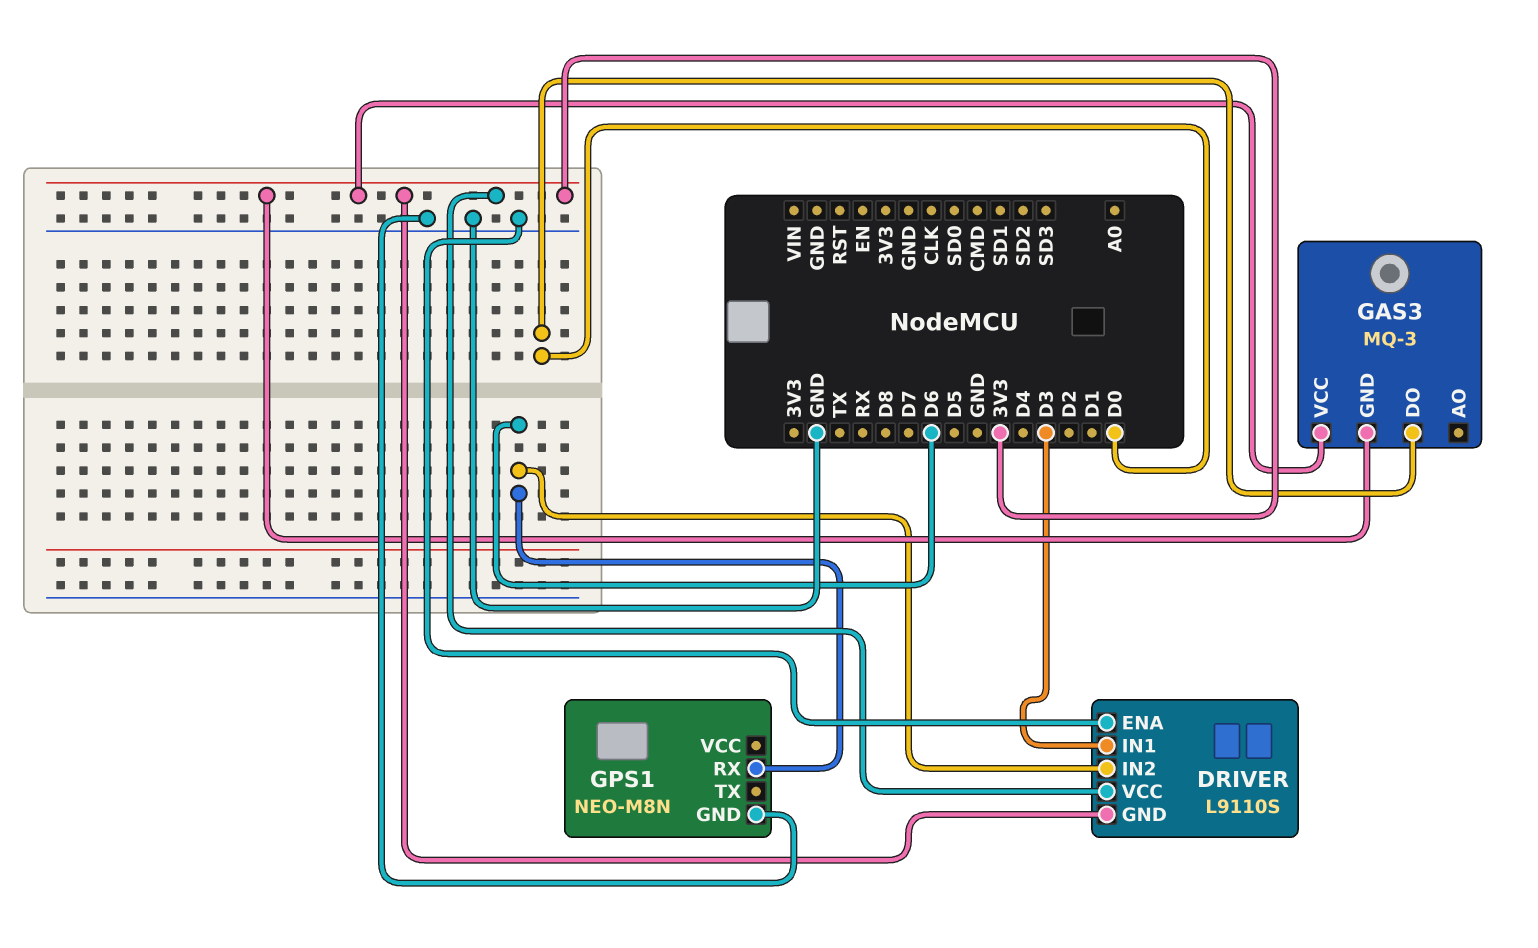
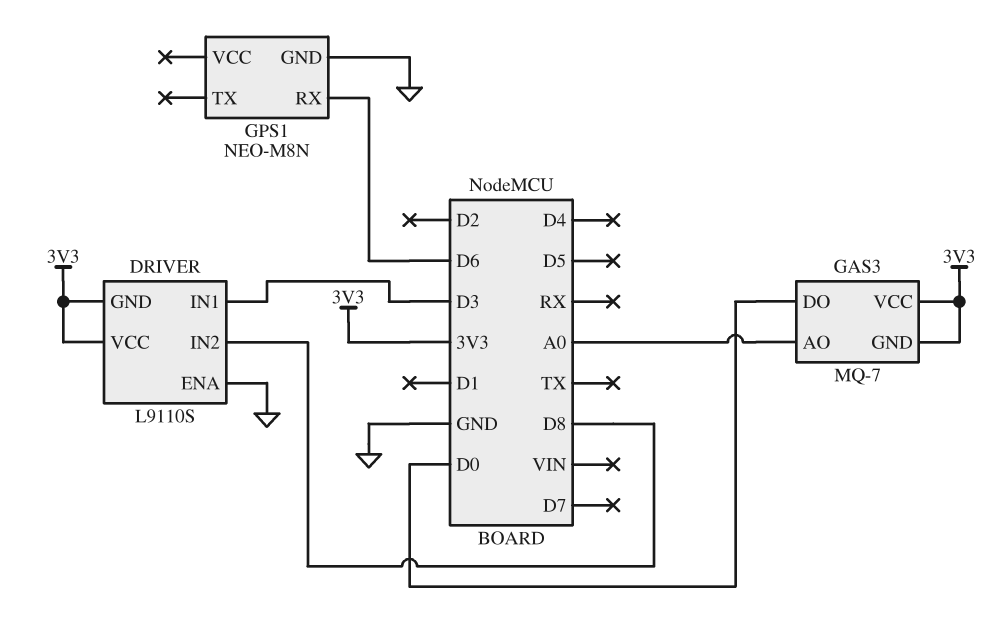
DRIVER pin IN2: D6 -> D8
GAS3: MQ-3 -> MQ-7
GAS3 pin AO: none -> A0

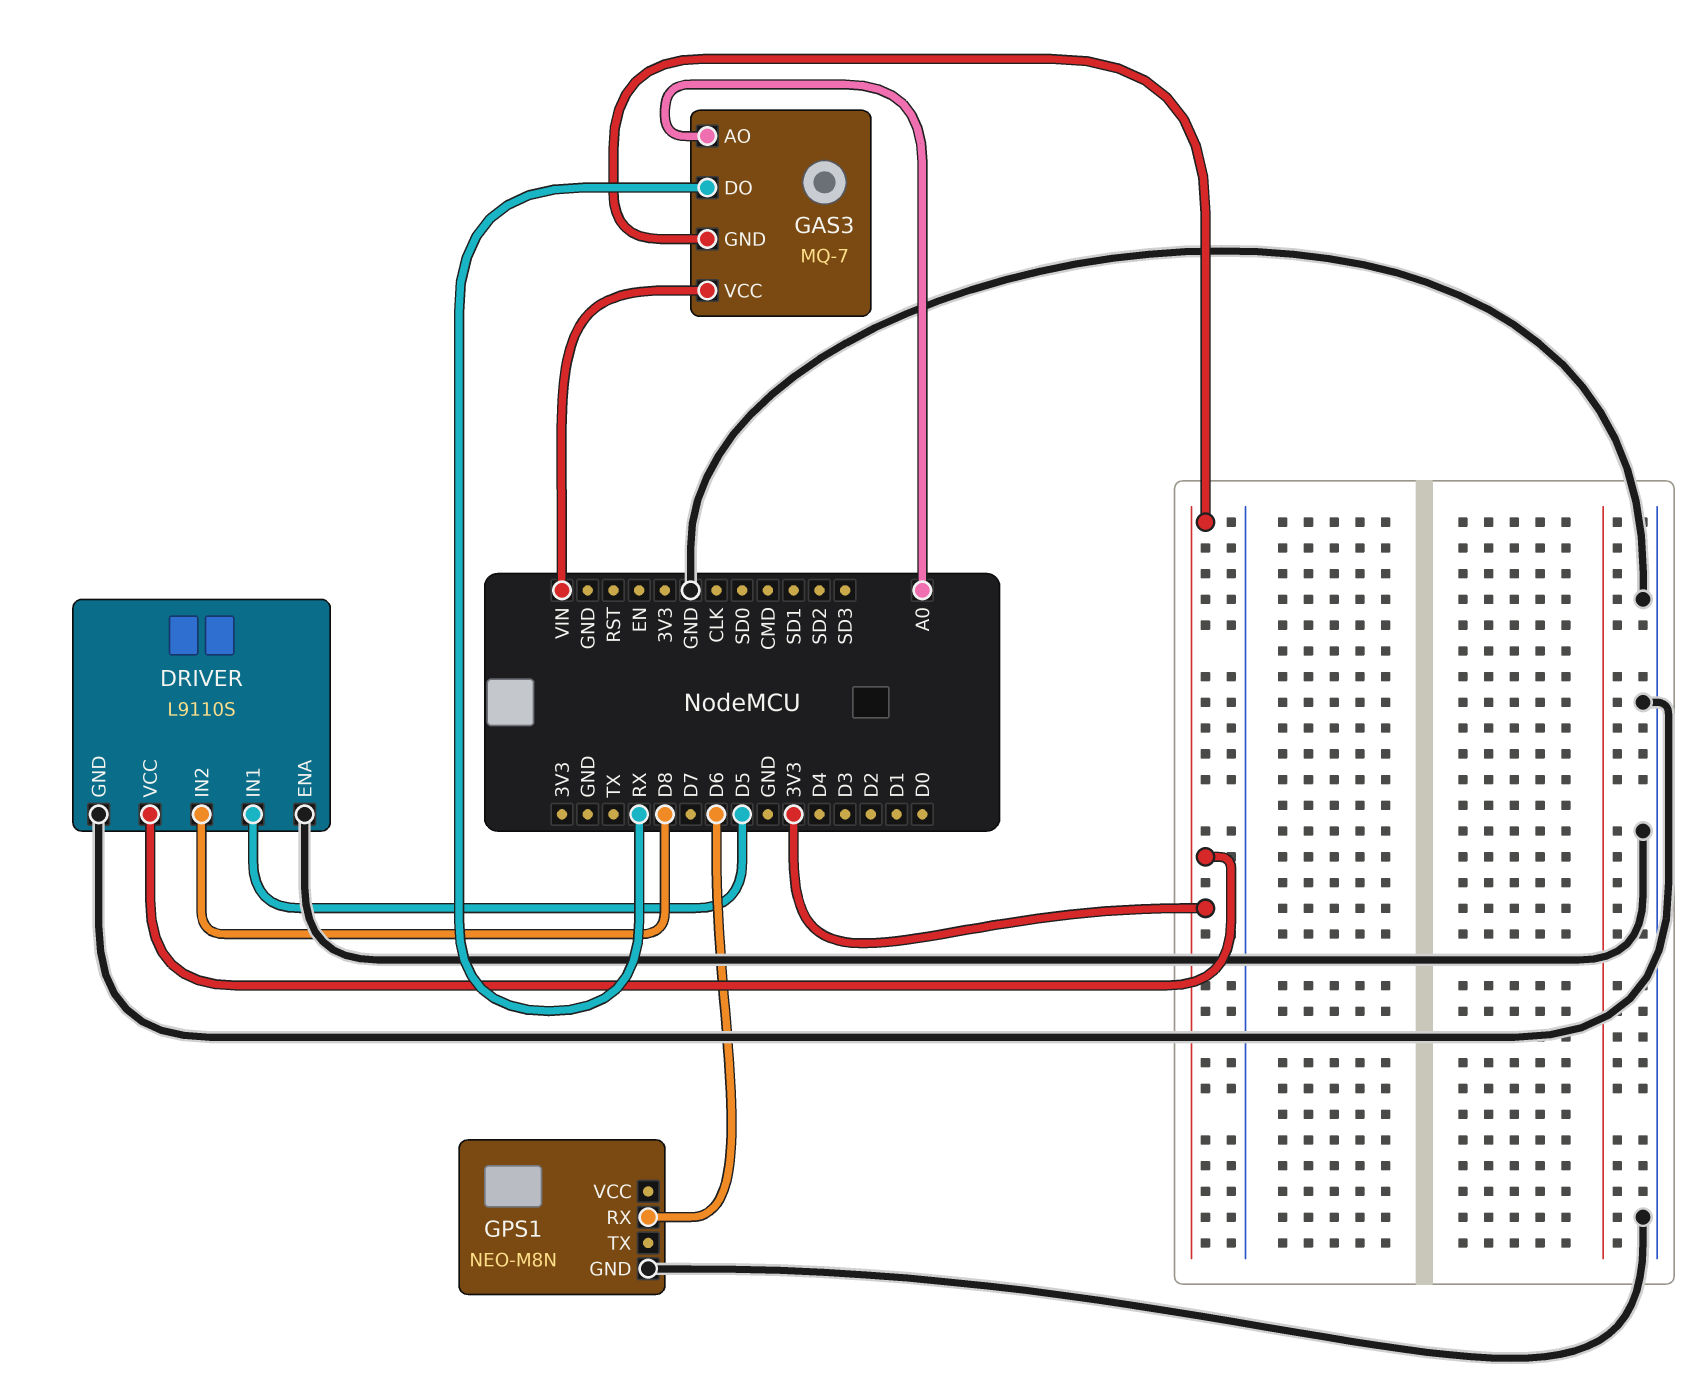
DRIVER pin GND: 3V3 -> GND
DRIVER pin IN1: D3 -> D5
GAS3 pin DO: D0 -> RX
GAS3 pin VCC: 3V3 -> VIN

